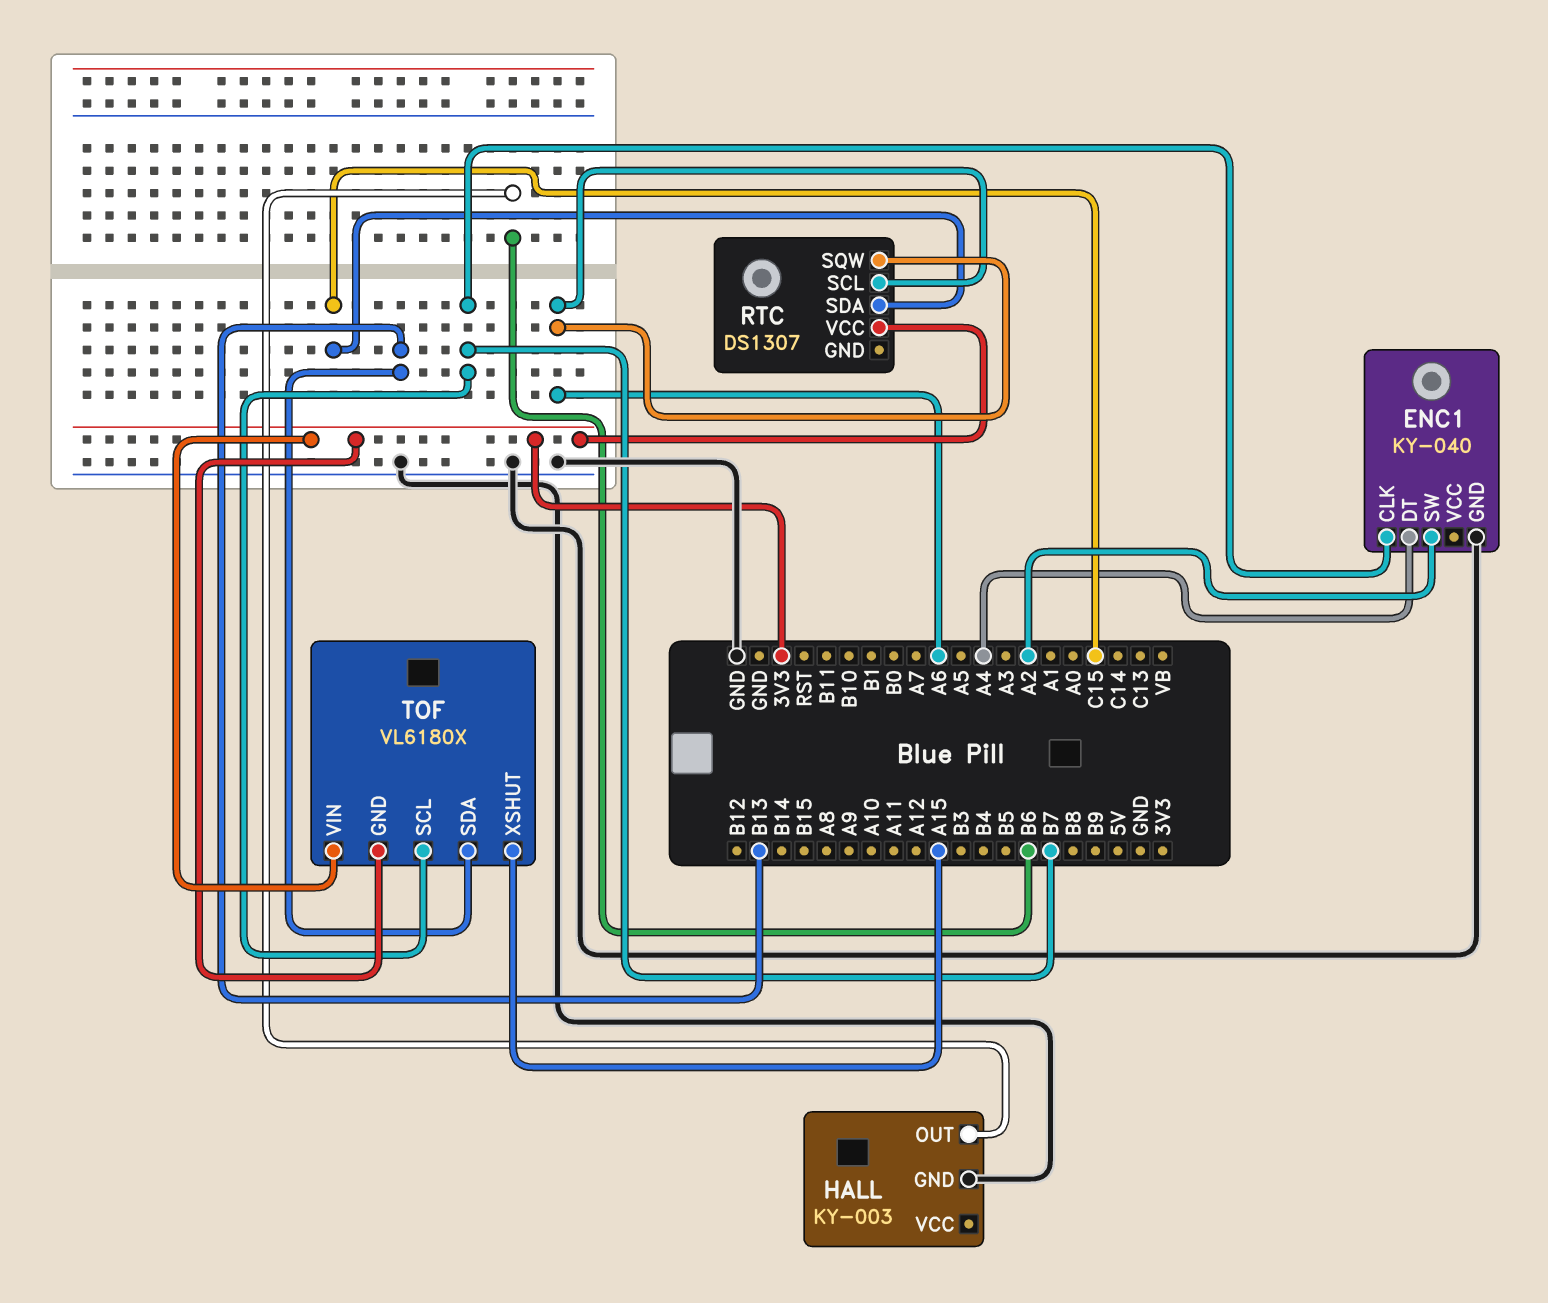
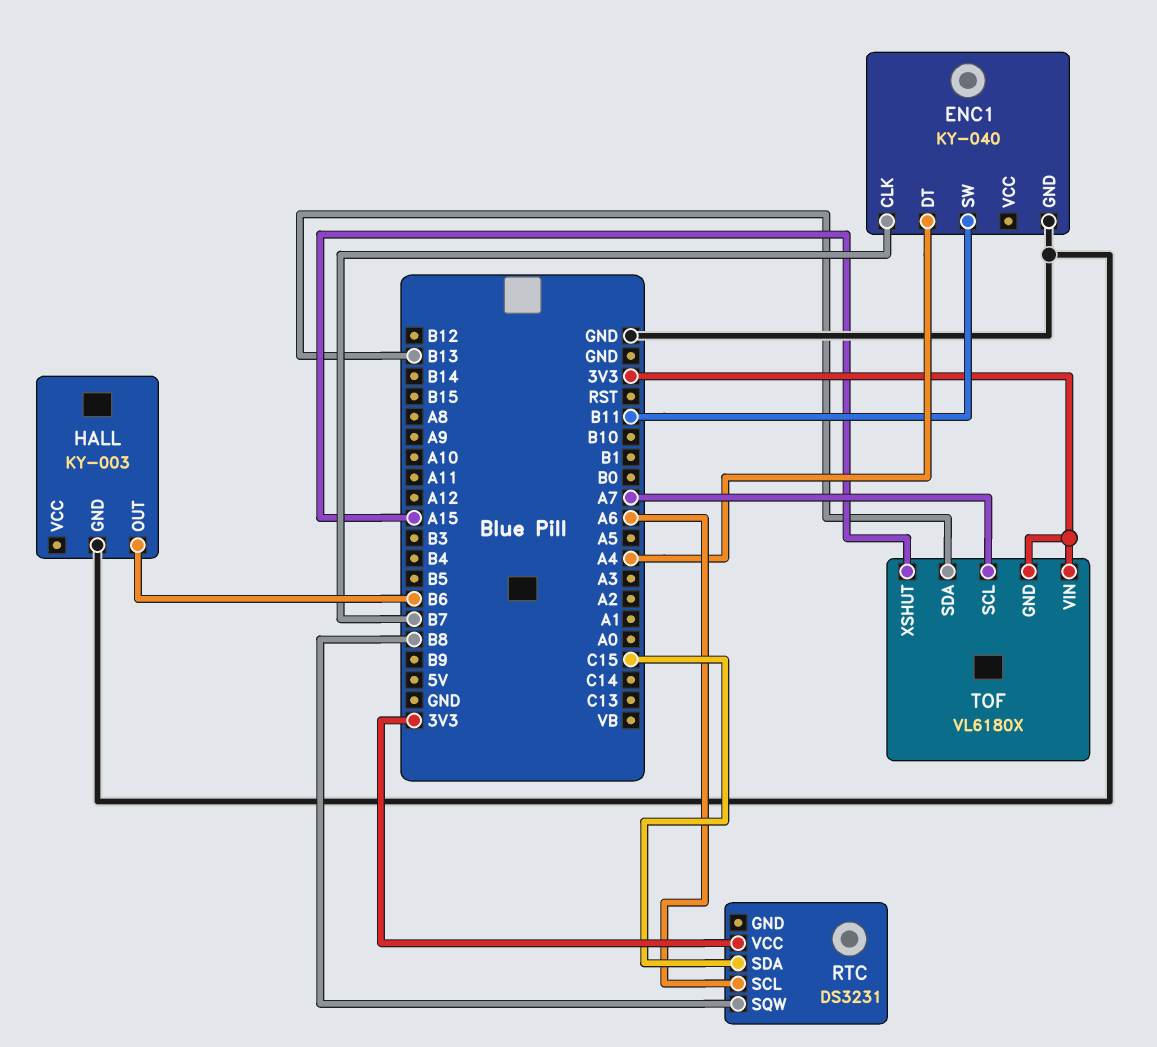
ENC1 pin SW: A2 -> B11
RTC: DS1307 -> DS3231
RTC pin SQW: A6 -> B8
TOF pin SCL: B7 -> A7

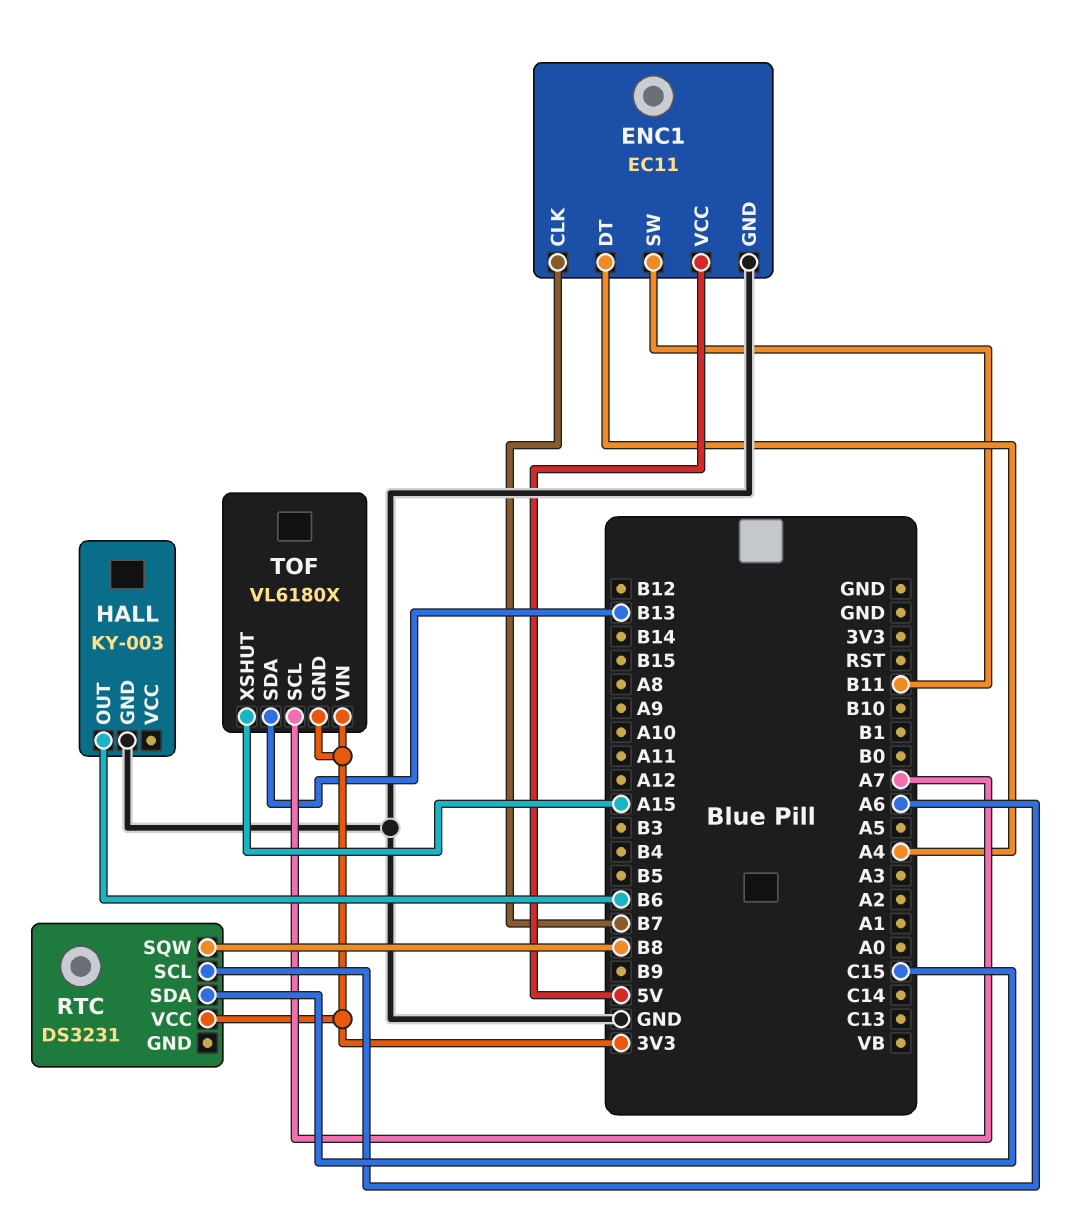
ENC1: KY-040 -> EC11
ENC1 pin VCC: none -> 5V

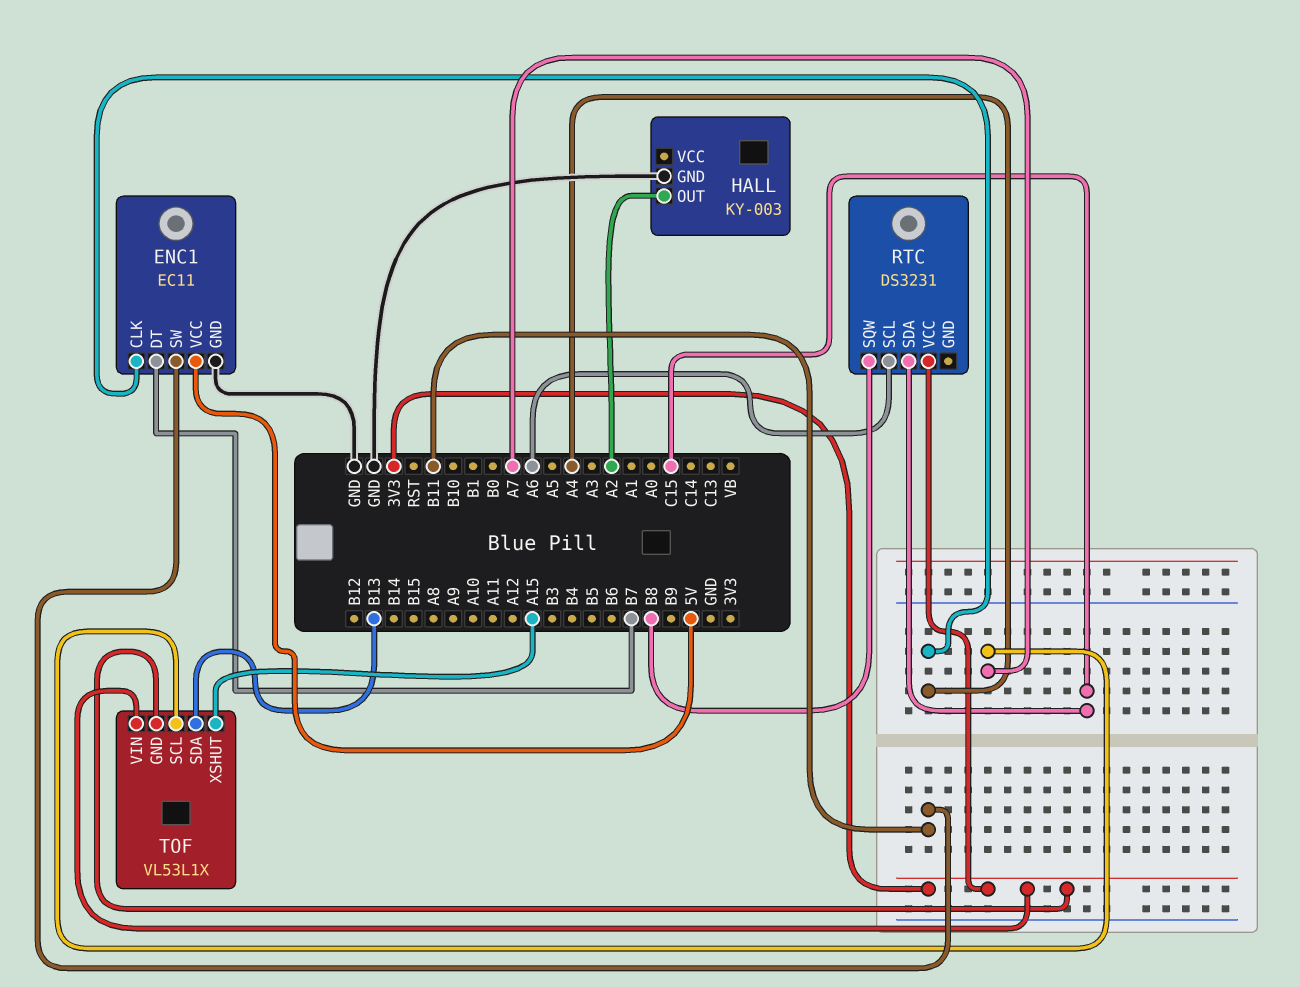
ENC1 pin CLK: B7 -> A4
ENC1 pin DT: A4 -> B7
HALL pin OUT: B6 -> A2
TOF: VL6180X -> VL53L1X

